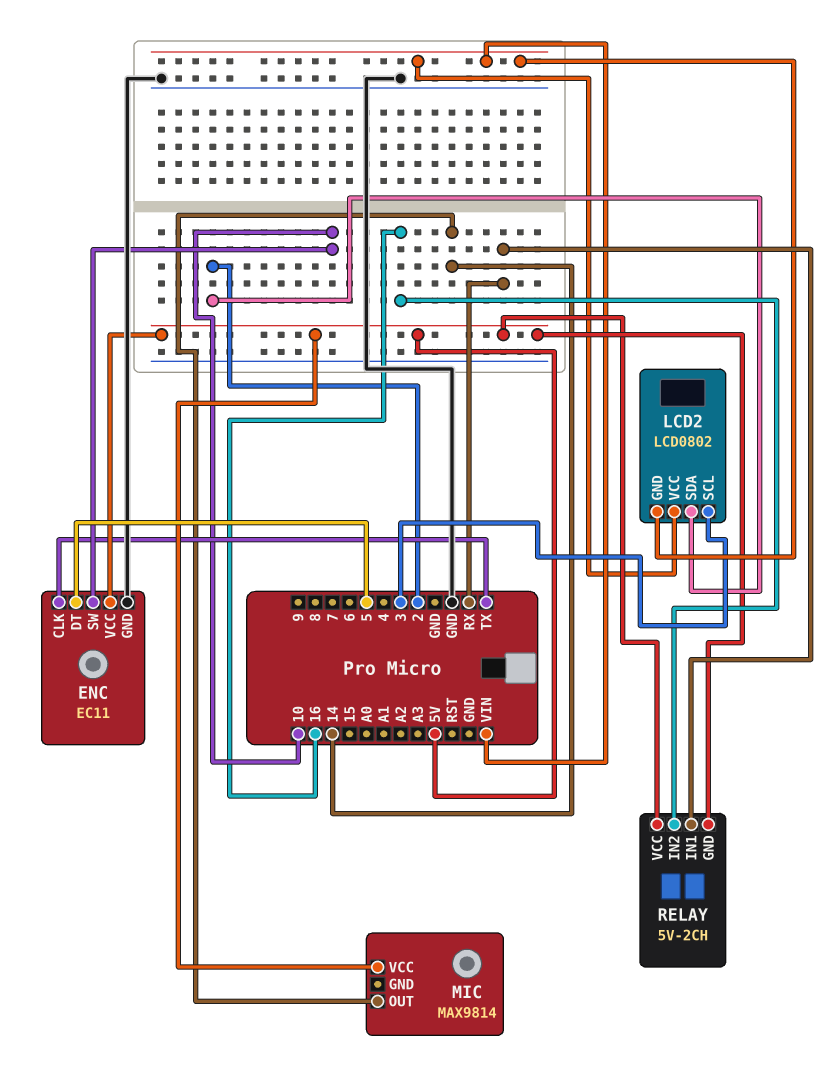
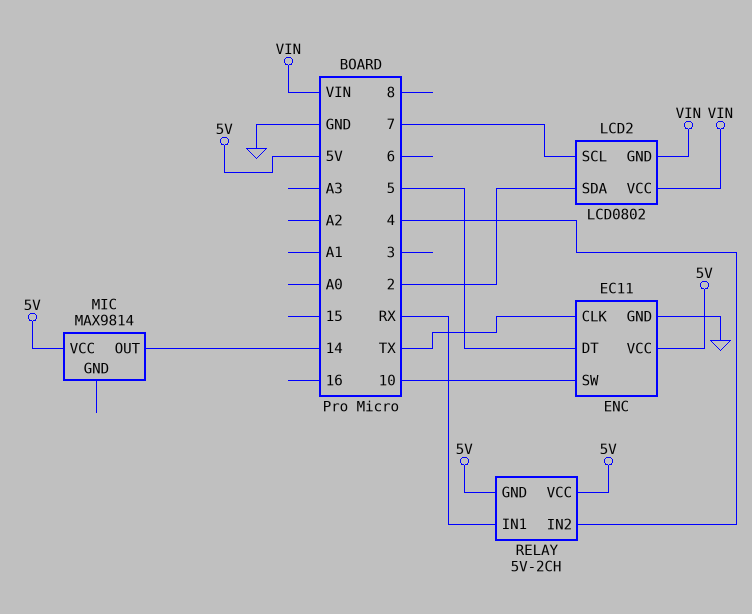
LCD2 pin SCL: 3 -> 7
RELAY pin IN2: 16 -> 4

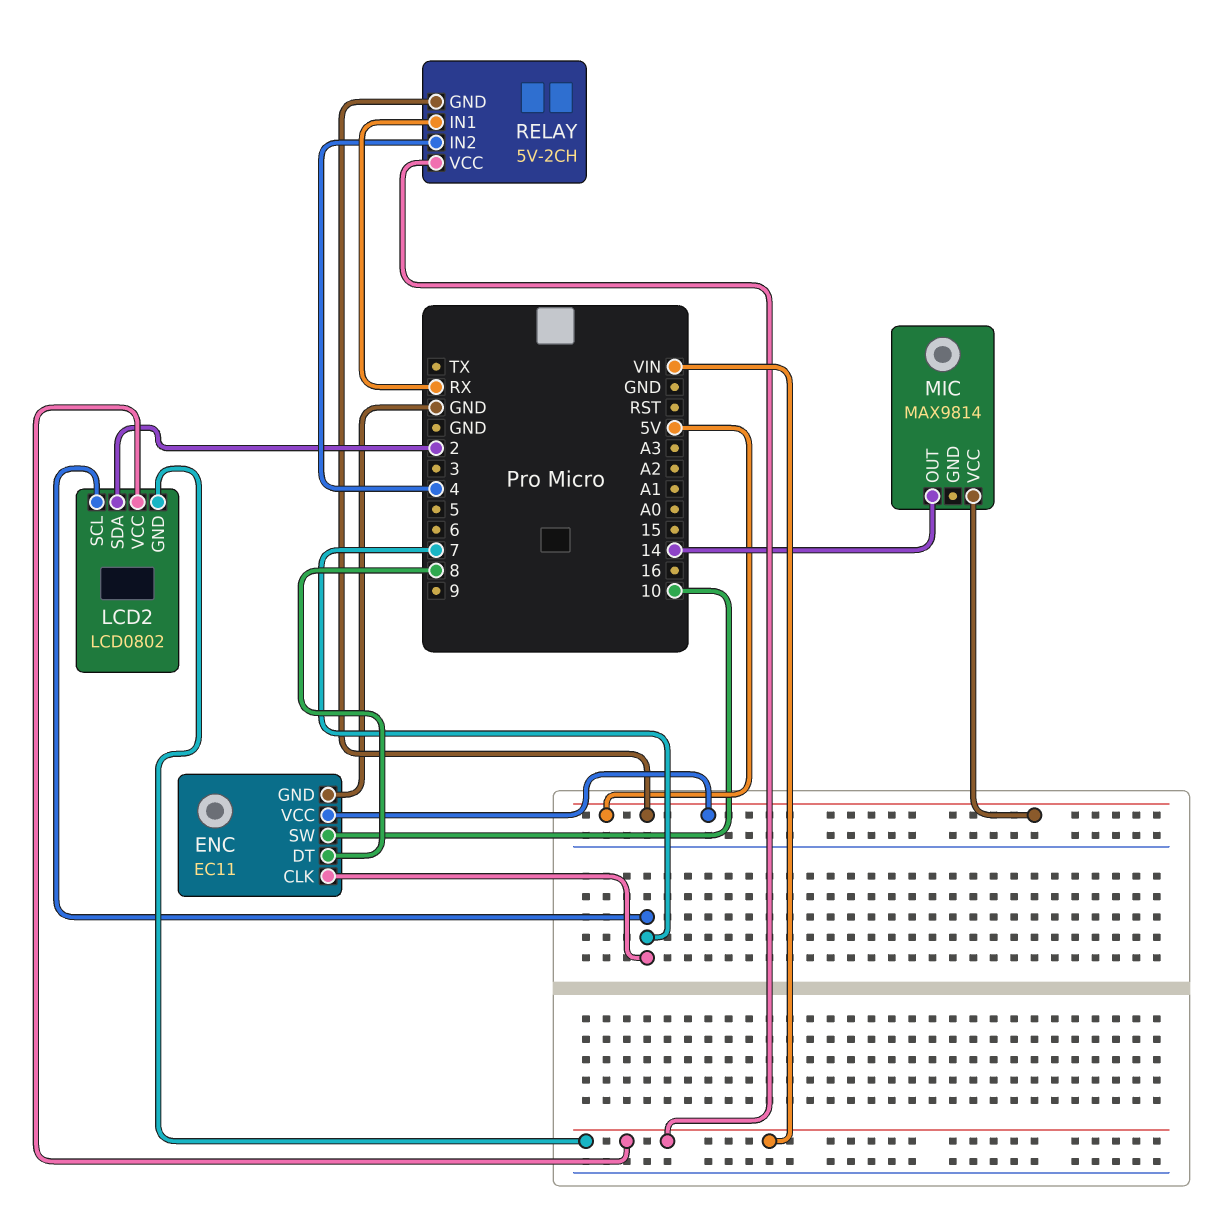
ENC pin CLK: TX -> 7
ENC pin DT: 5 -> 8
RELAY pin VCC: 5V -> VIN

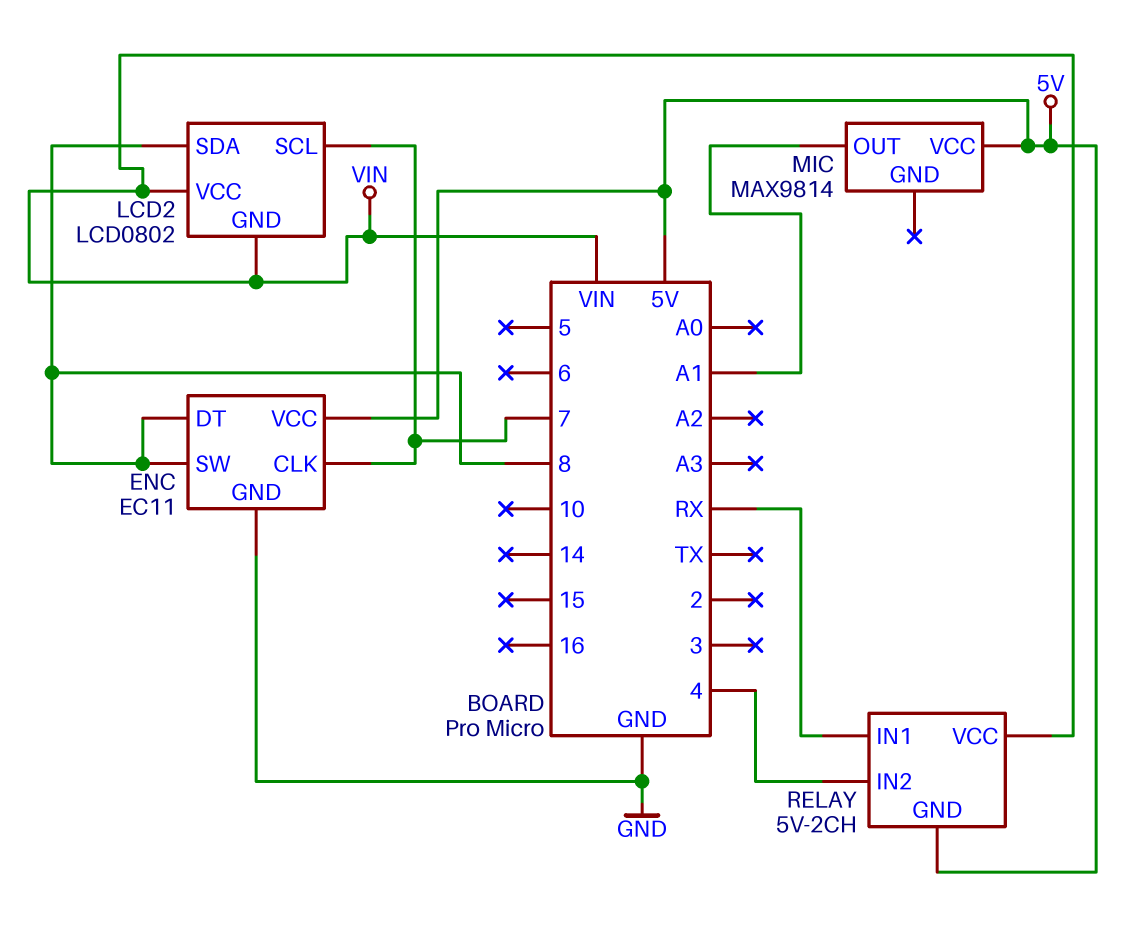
ENC pin SW: 10 -> 8
LCD2 pin SDA: 2 -> 8
MIC pin OUT: 14 -> A1

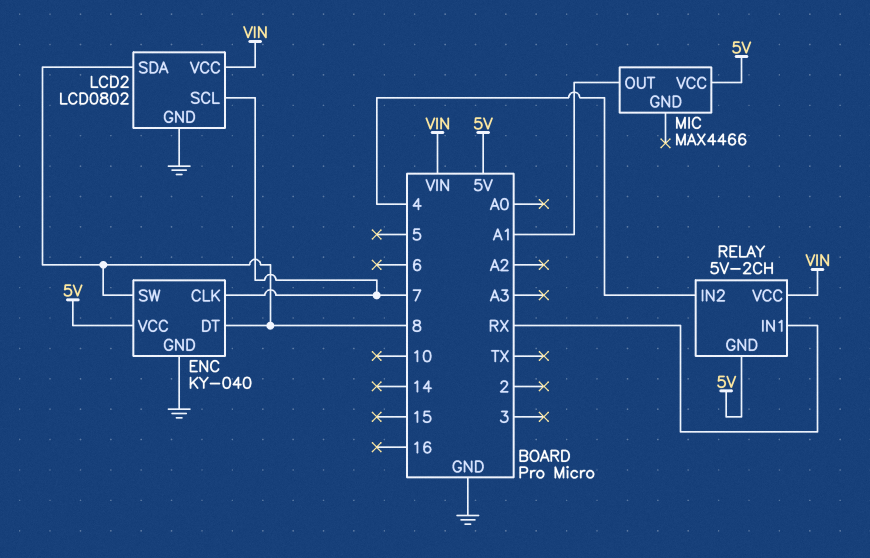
ENC: EC11 -> KY-040
LCD2 pin GND: VIN -> GND
MIC: MAX9814 -> MAX4466

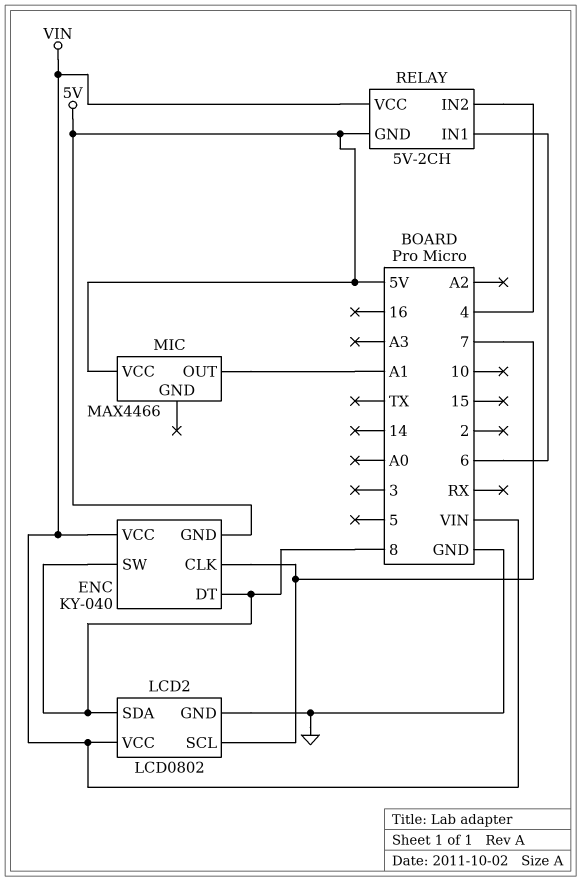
ENC pin GND: GND -> 5V
ENC pin VCC: 5V -> VIN
RELAY pin IN1: RX -> 6

